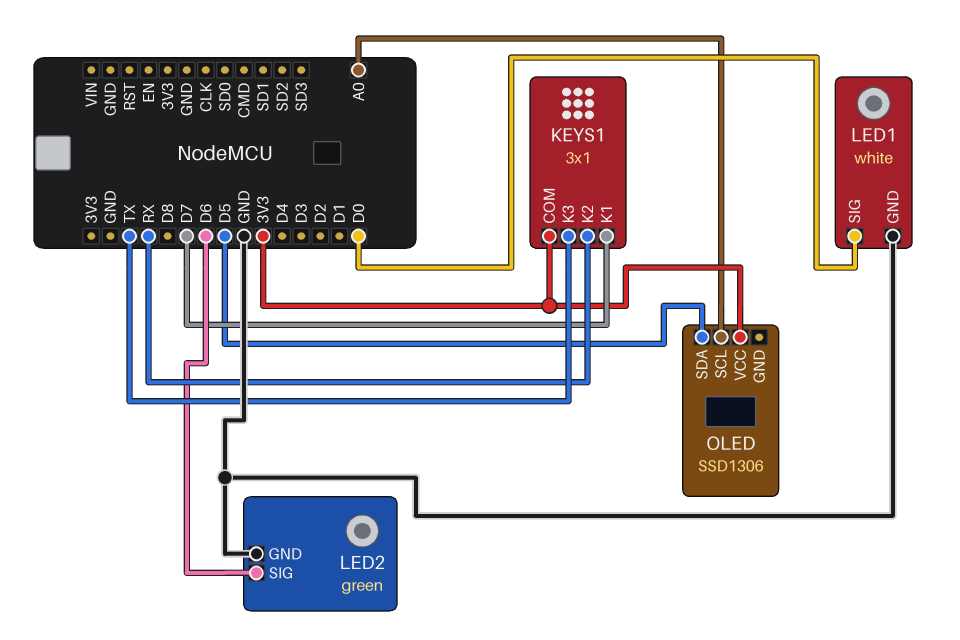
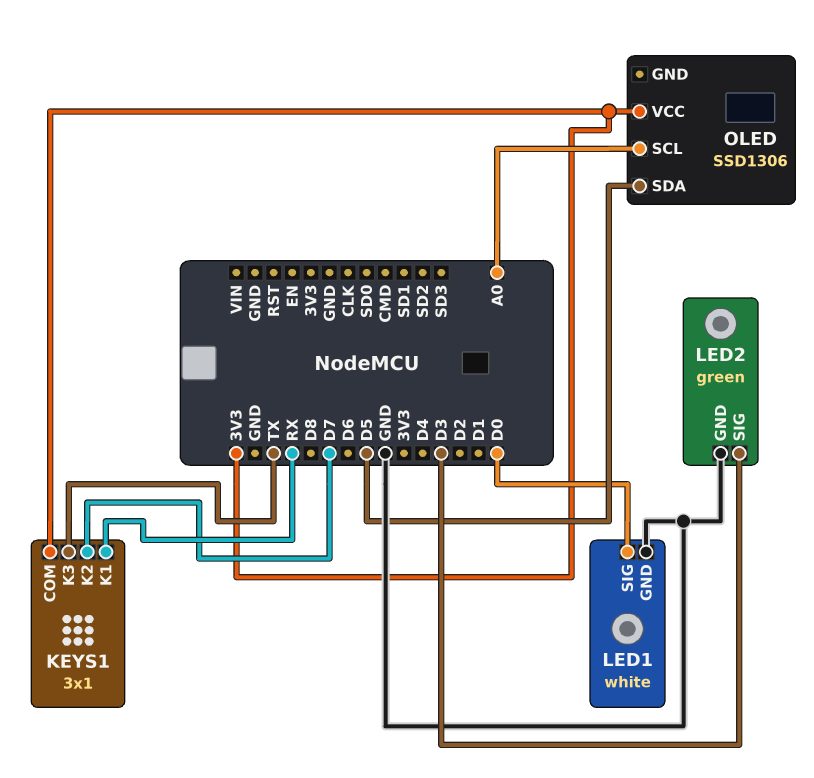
KEYS1 pin K1: D7 -> RX
KEYS1 pin K2: RX -> D7
LED2 pin SIG: D6 -> D3

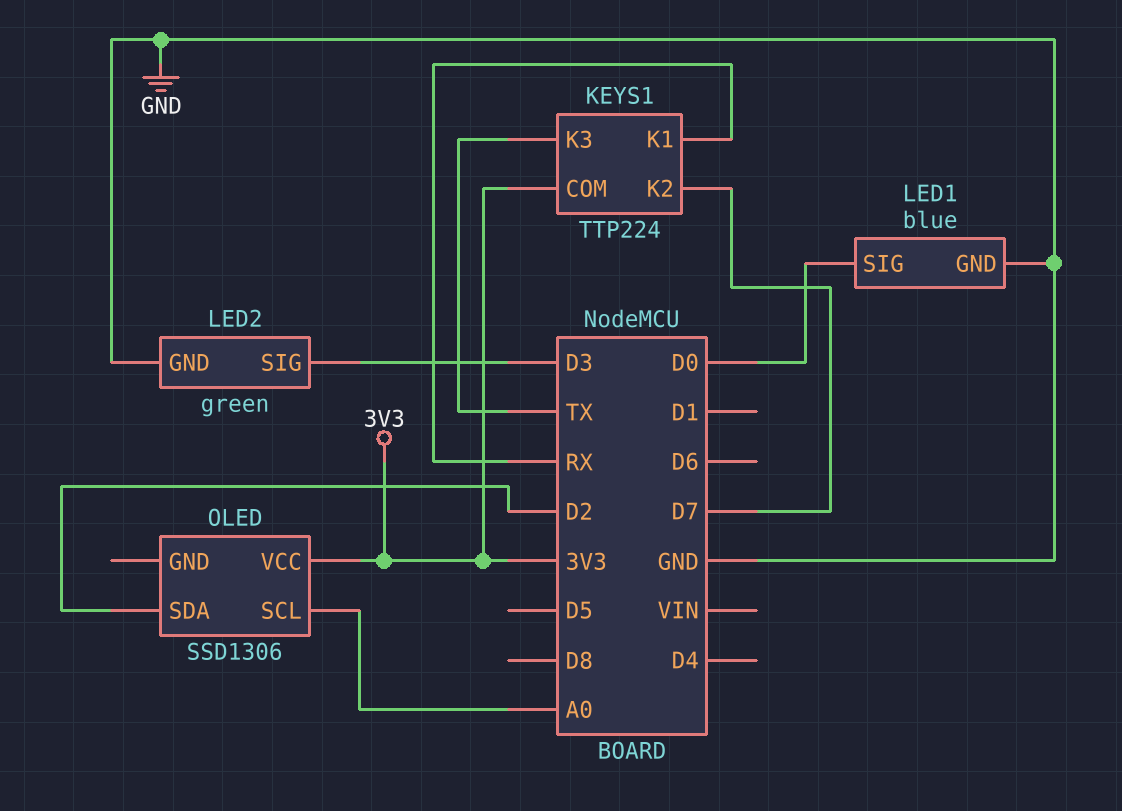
KEYS1: 3x1 -> TTP224
LED1: white -> blue
OLED pin SDA: D5 -> D2

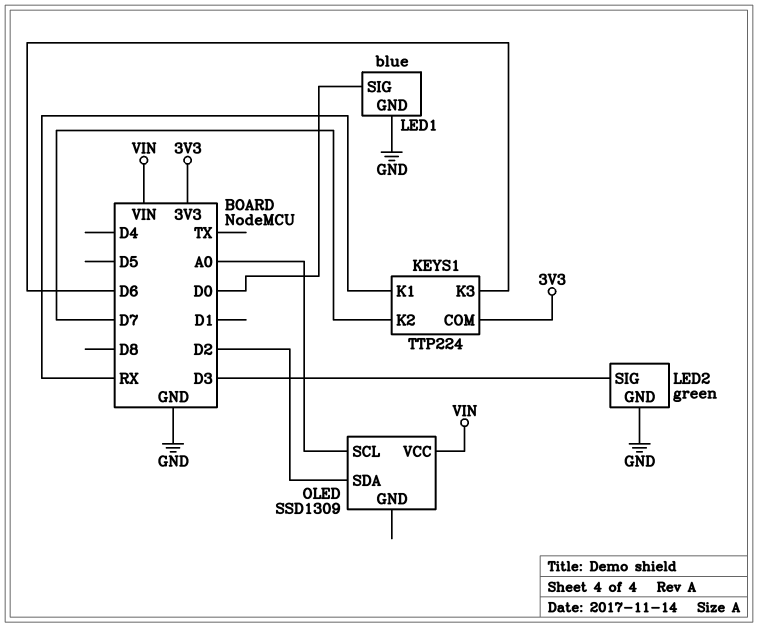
KEYS1 pin K3: TX -> D6
OLED: SSD1306 -> SSD1309
OLED pin VCC: 3V3 -> VIN

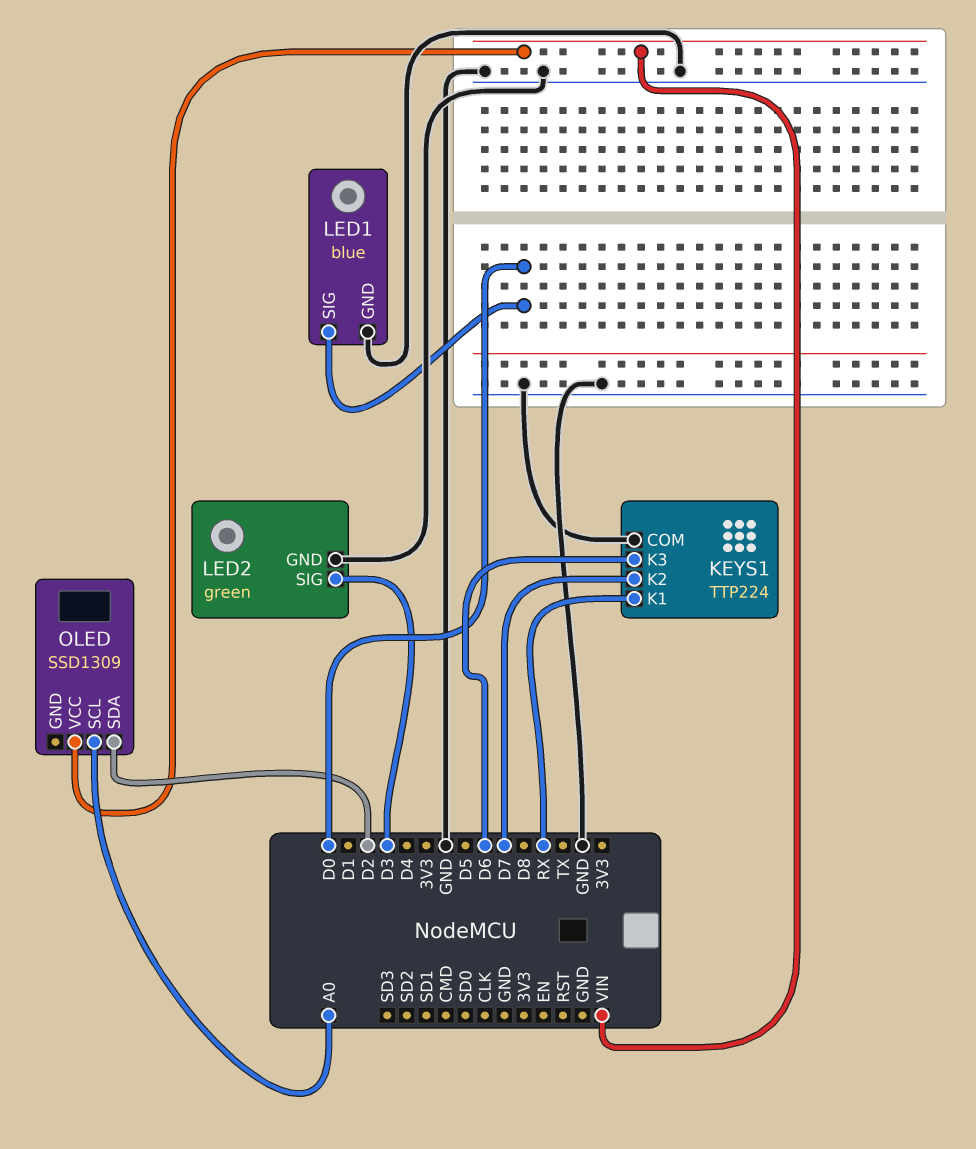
KEYS1 pin COM: 3V3 -> GND

